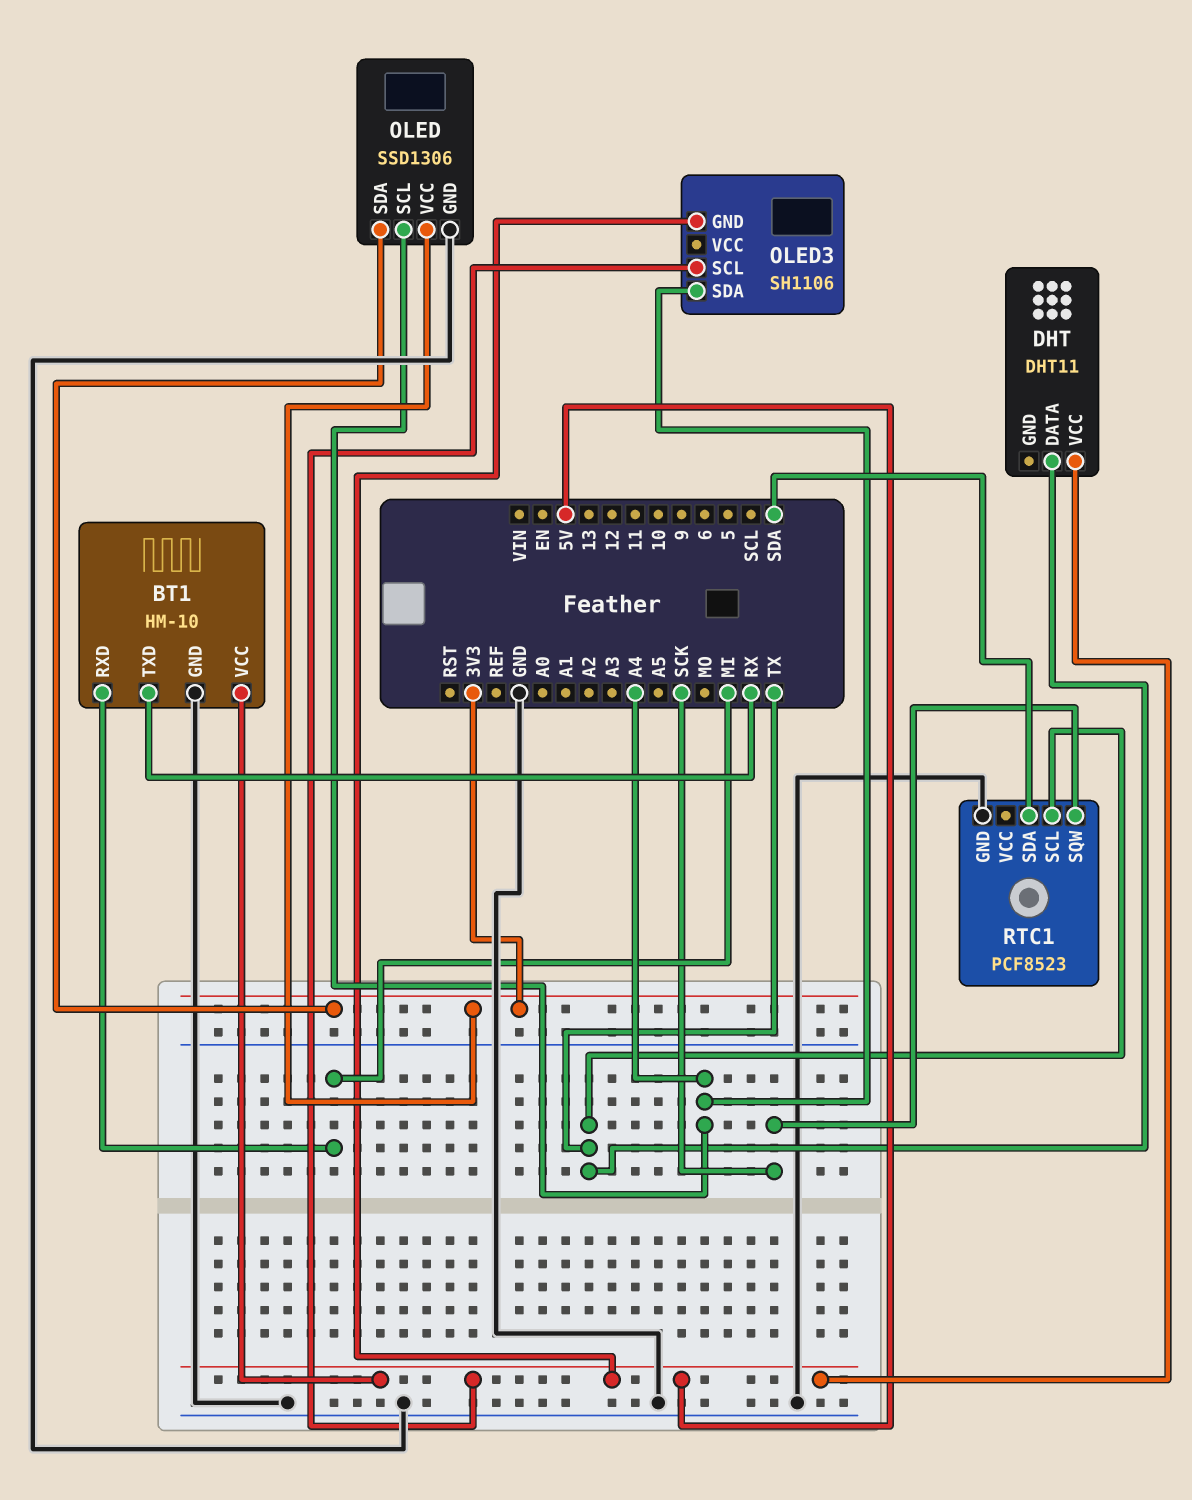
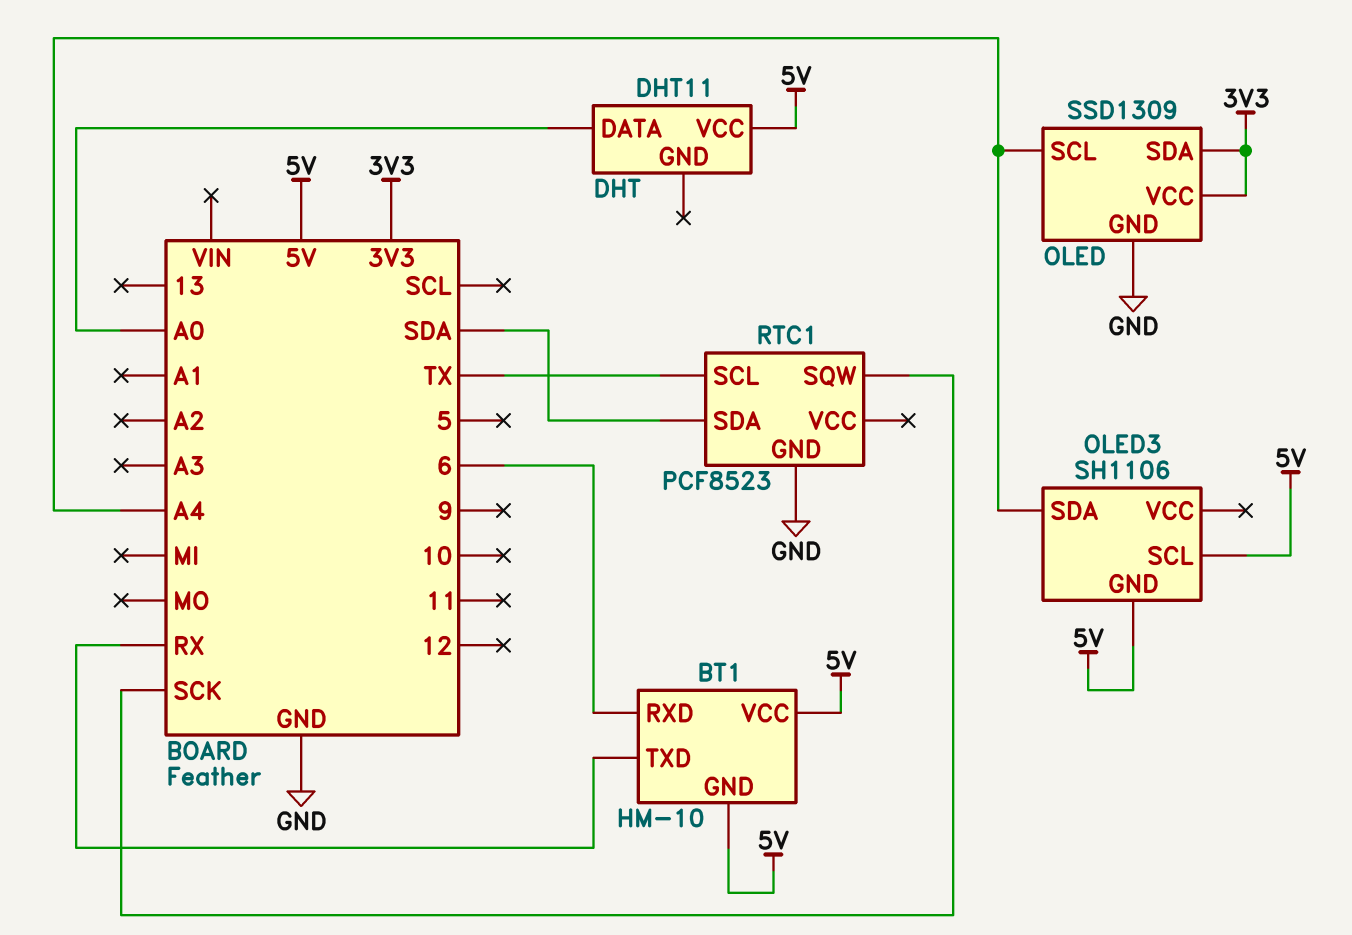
BT1 pin GND: GND -> 5V
BT1 pin RXD: MI -> 6
DHT pin DATA: TX -> A0
OLED: SSD1306 -> SSD1309

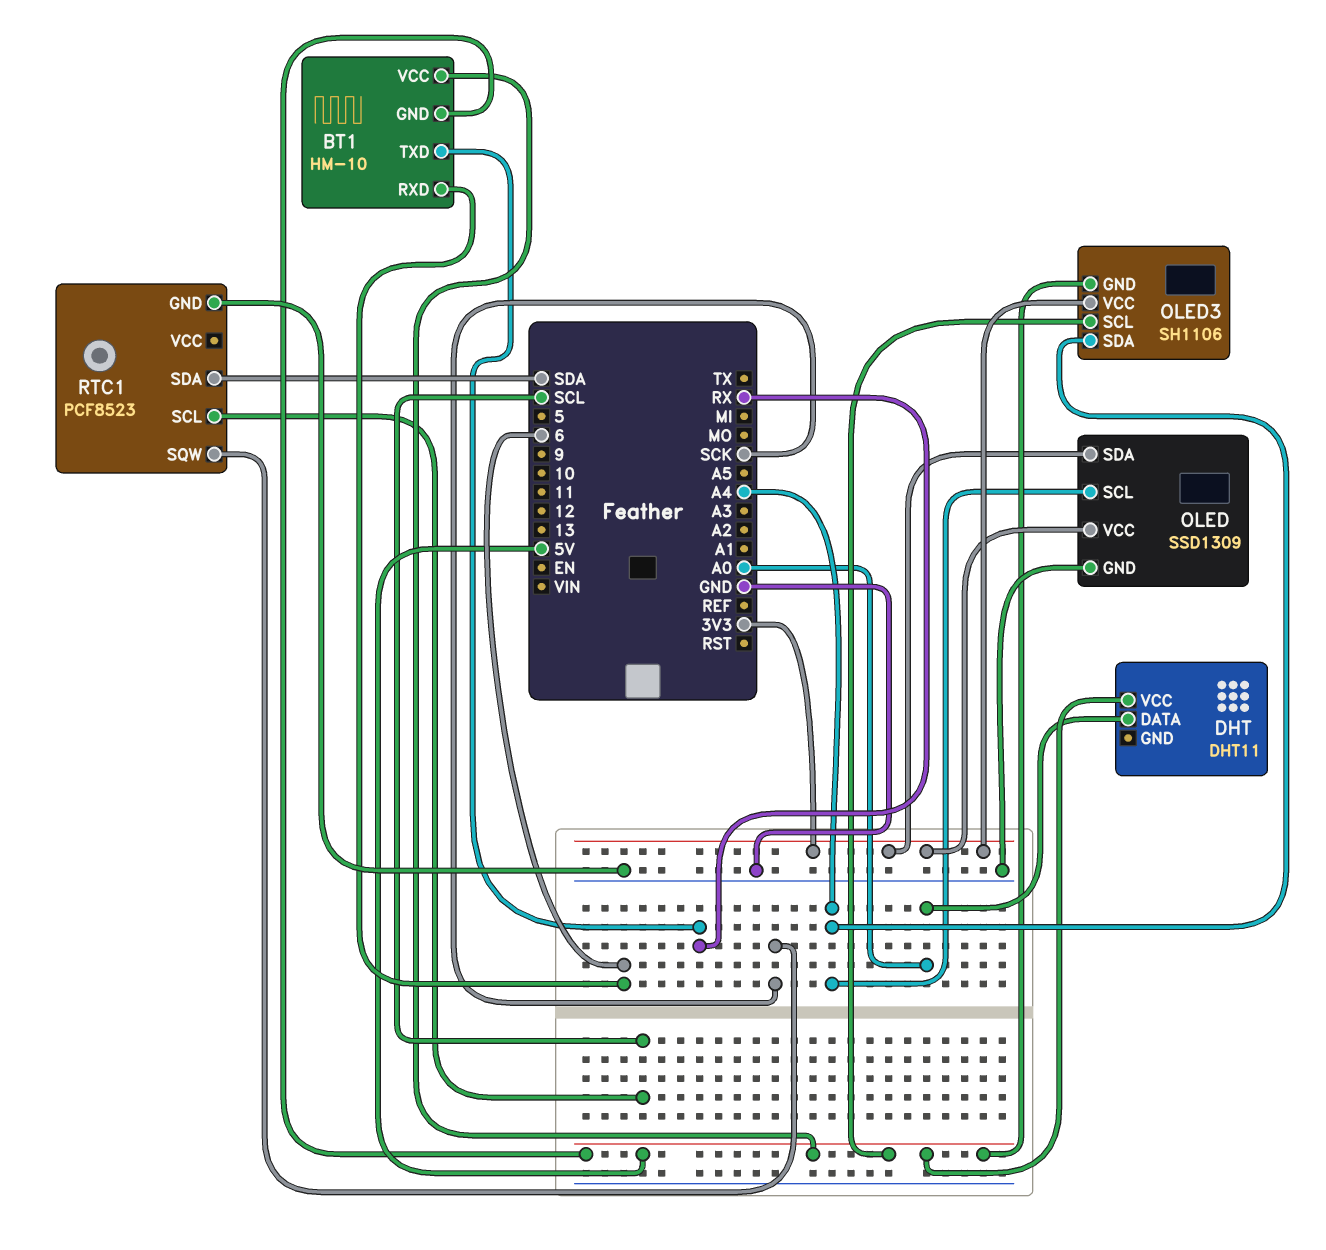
OLED3 pin VCC: none -> 3V3
RTC1 pin SCL: TX -> SCL

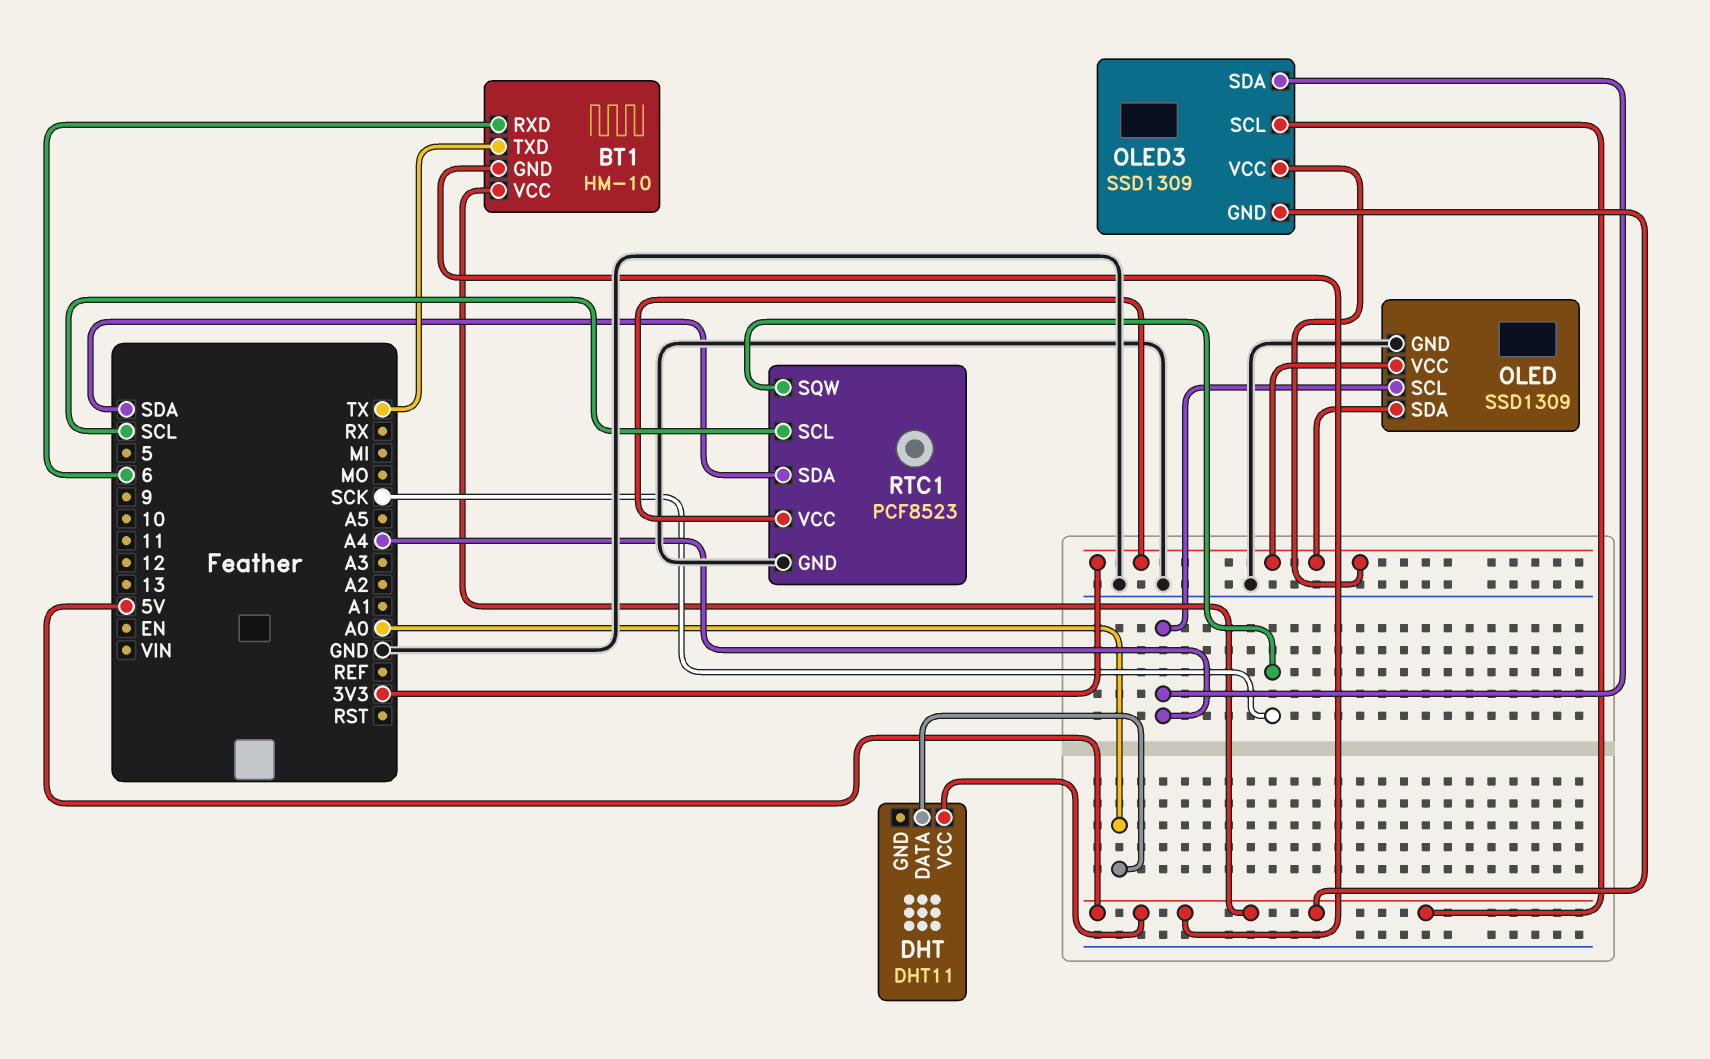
BT1 pin TXD: RX -> TX
OLED3: SH1106 -> SSD1309
RTC1 pin VCC: none -> 3V3

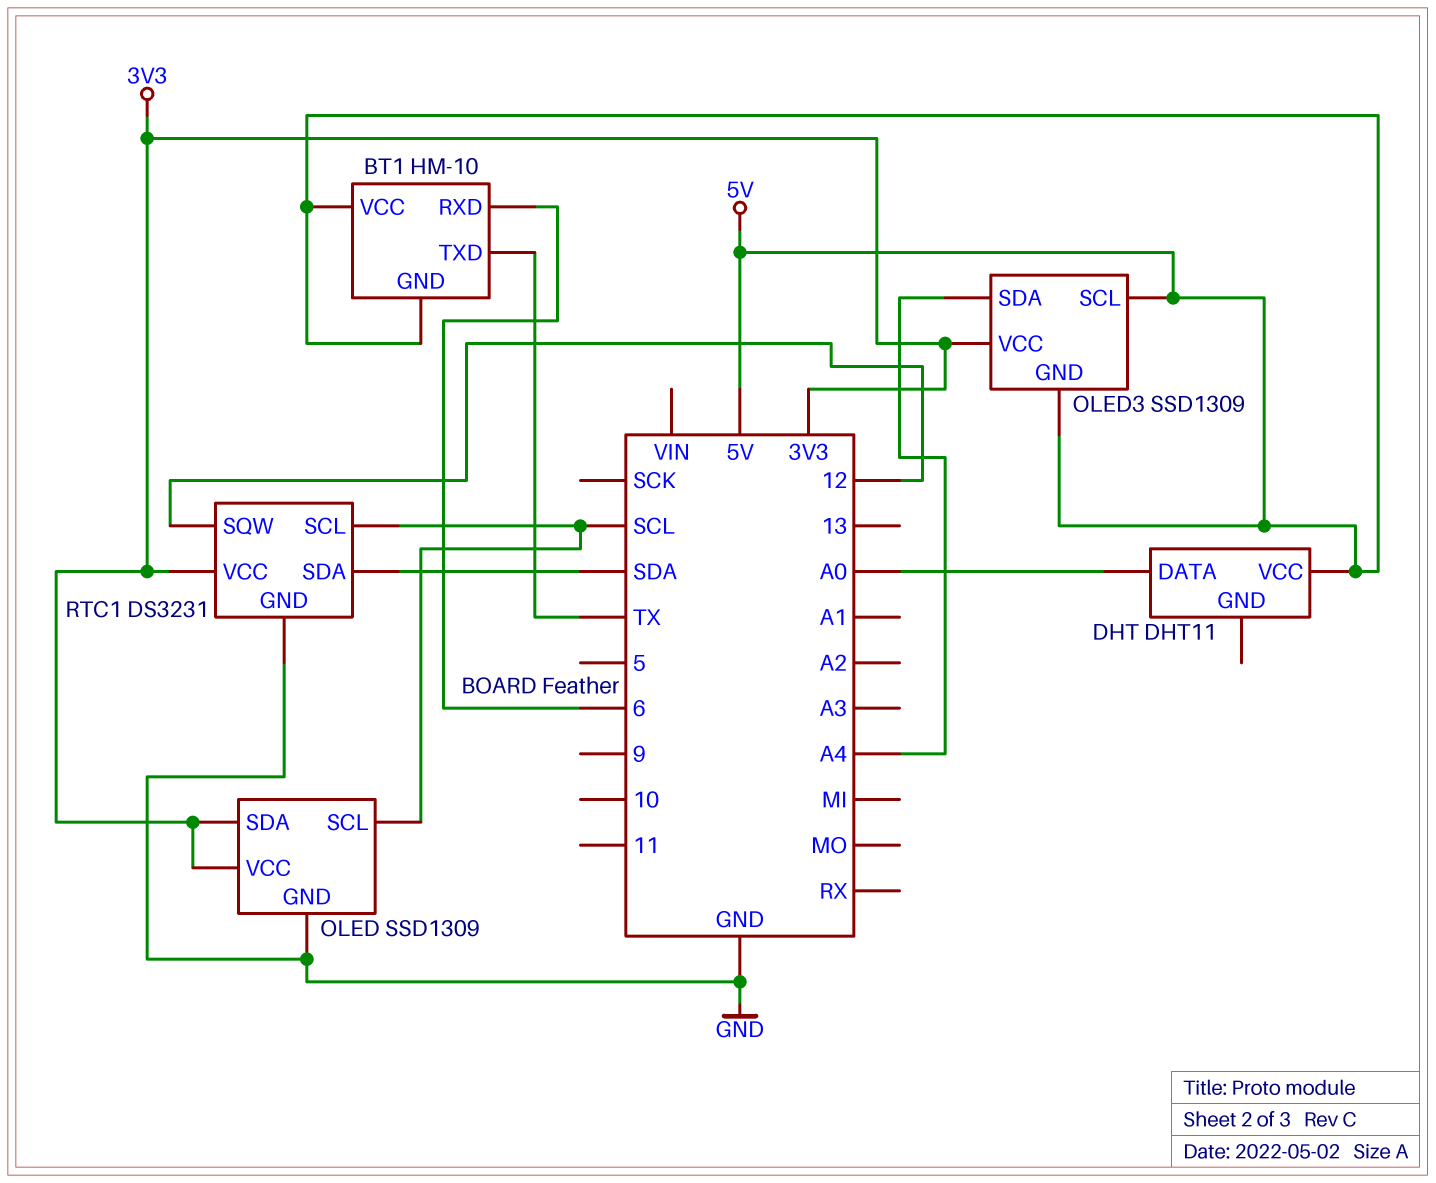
OLED pin SCL: A4 -> SCL
RTC1: PCF8523 -> DS3231
RTC1 pin SQW: SCK -> 12

